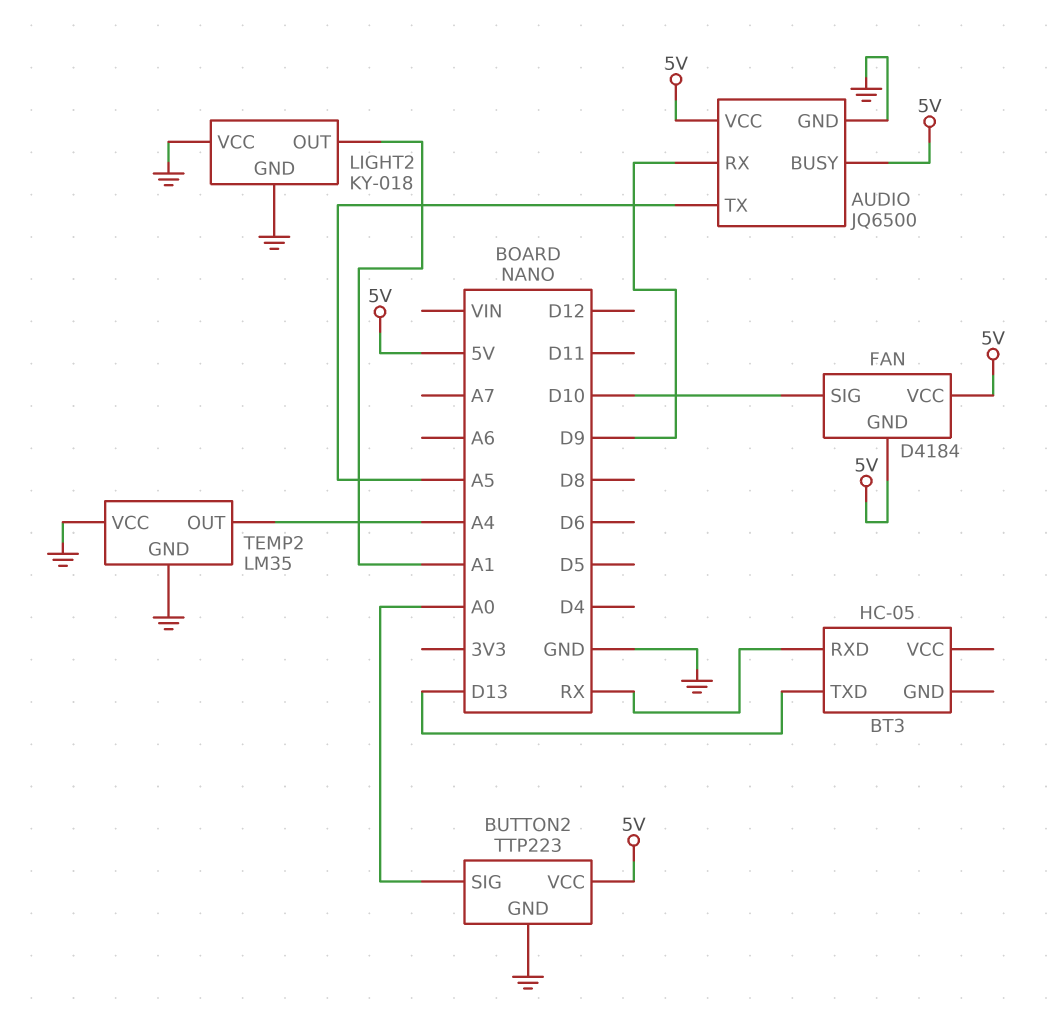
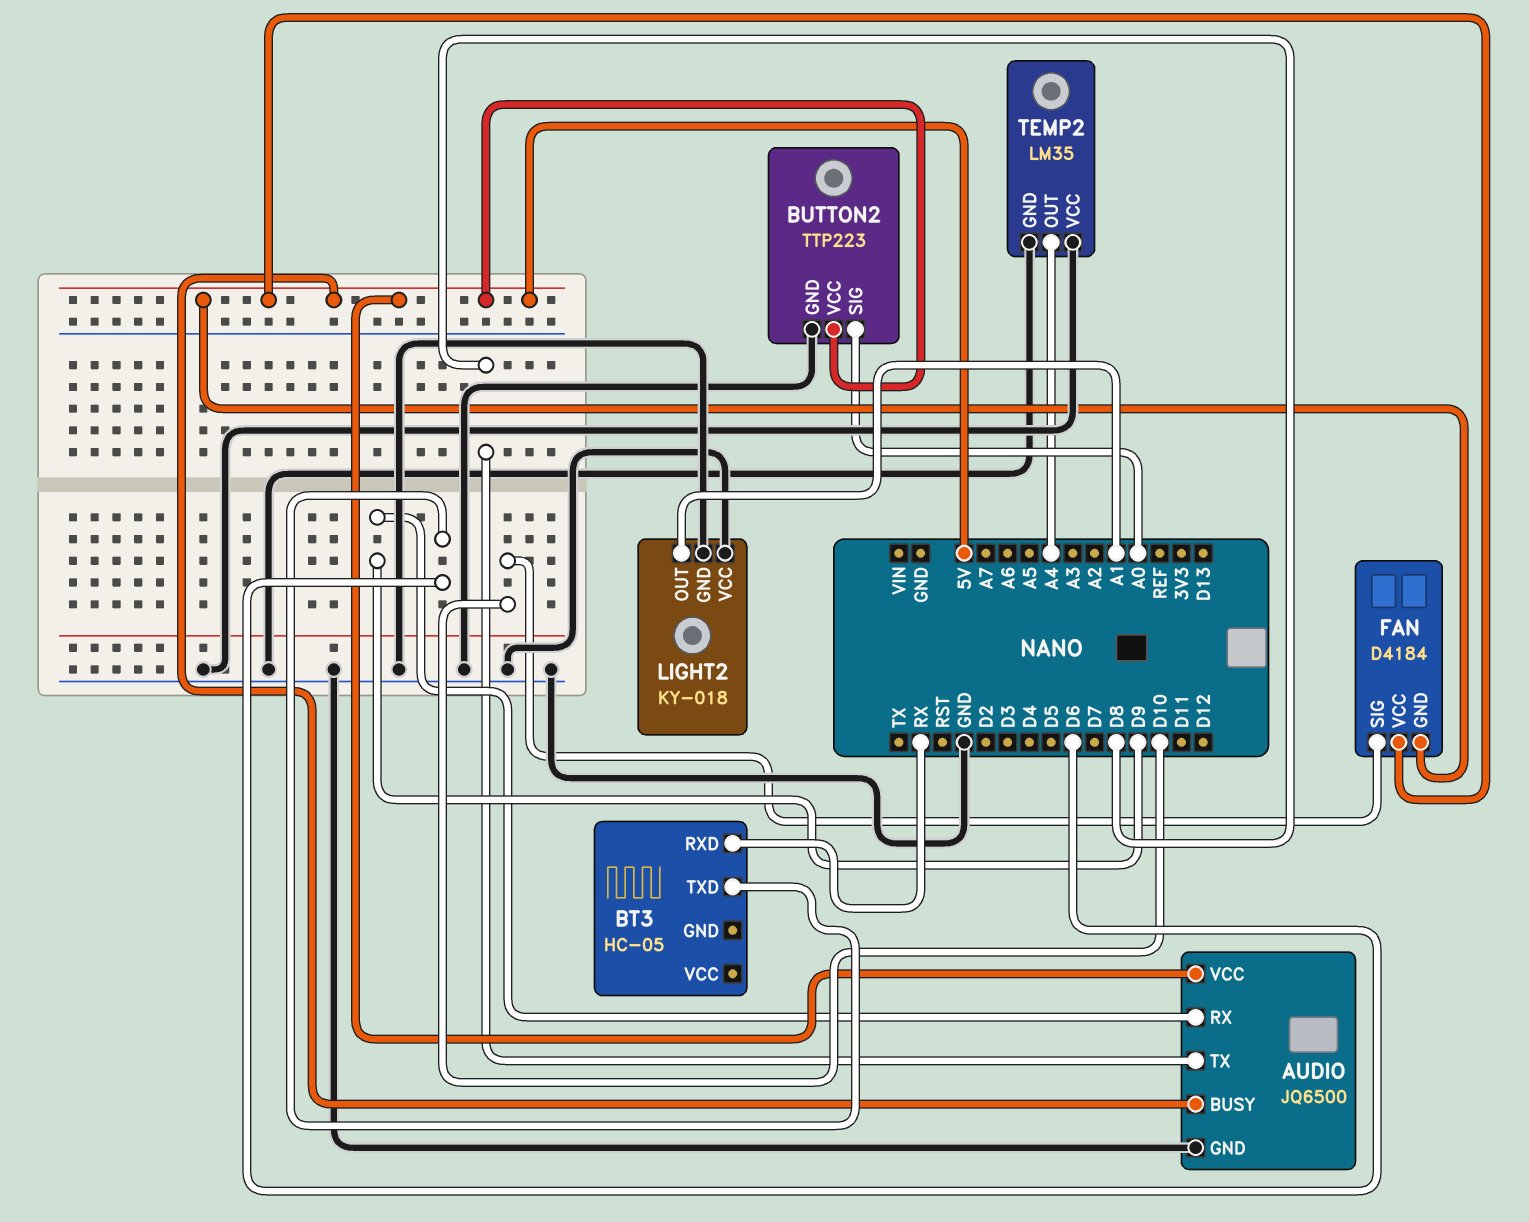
AUDIO pin TX: A5 -> D8
BT3 pin TXD: D13 -> D6

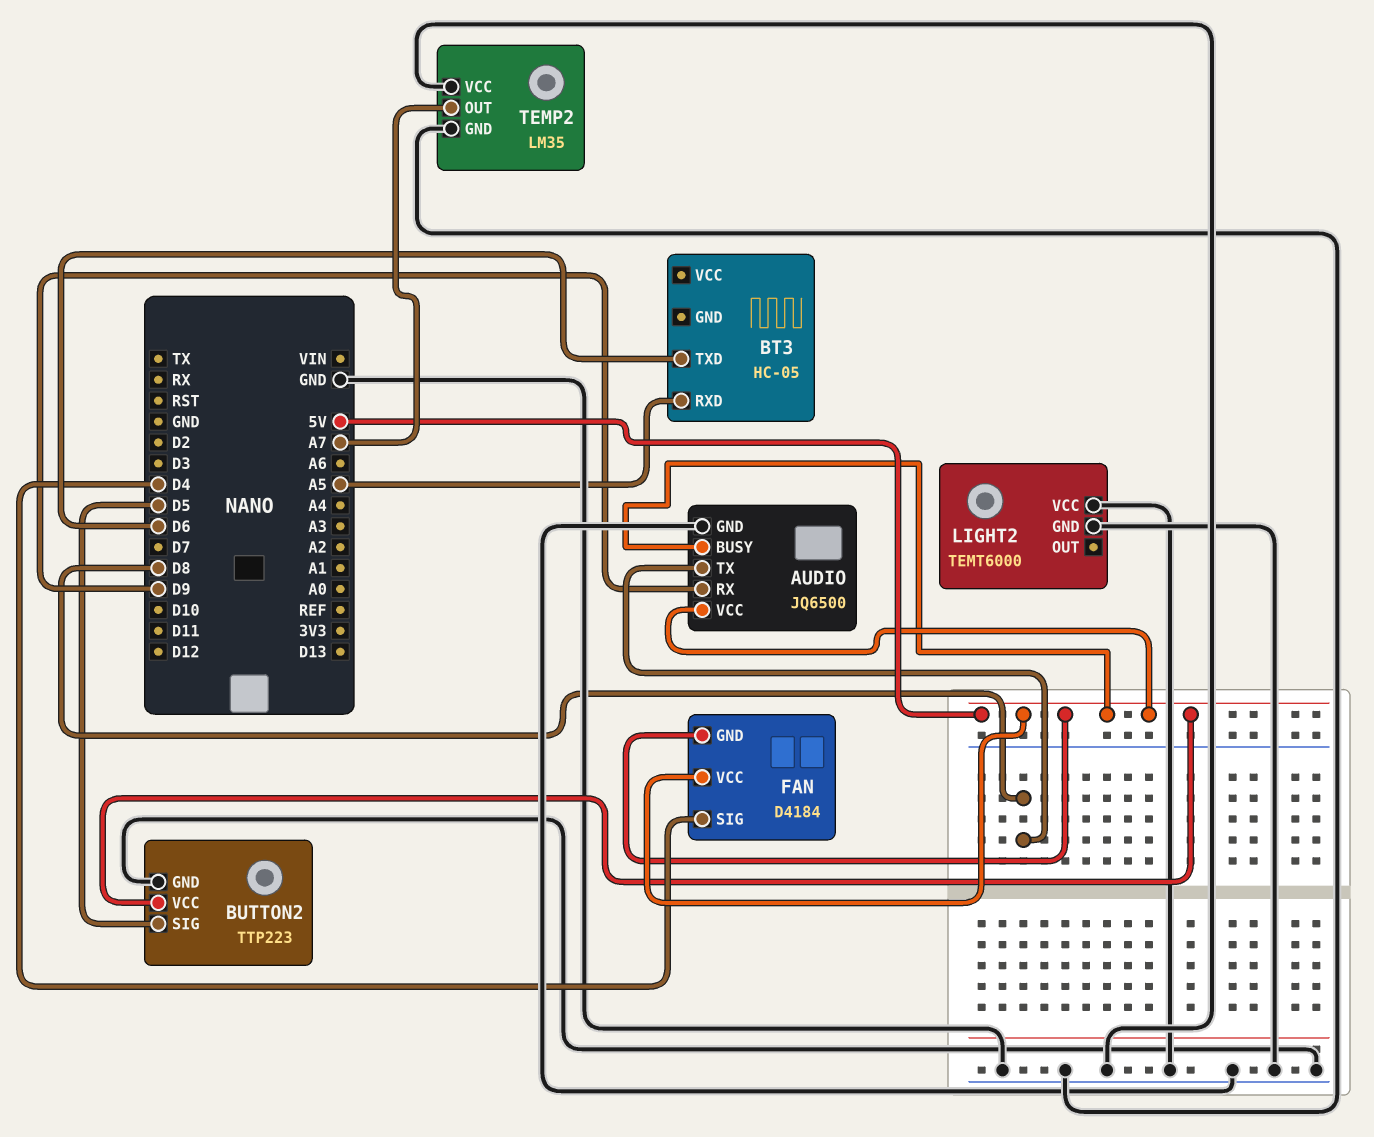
BT3 pin RXD: RX -> A5
BUTTON2 pin SIG: A0 -> D5
FAN pin SIG: D10 -> D4
LIGHT2: KY-018 -> TEMT6000
LIGHT2 pin OUT: A1 -> none
TEMP2 pin OUT: A4 -> A7

